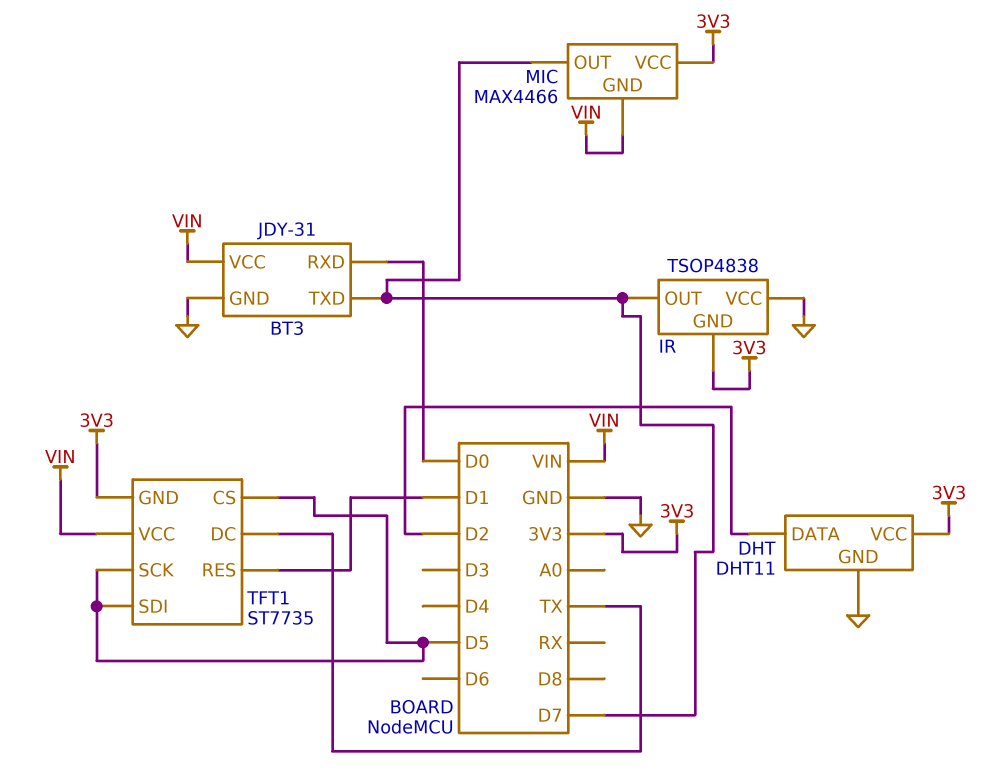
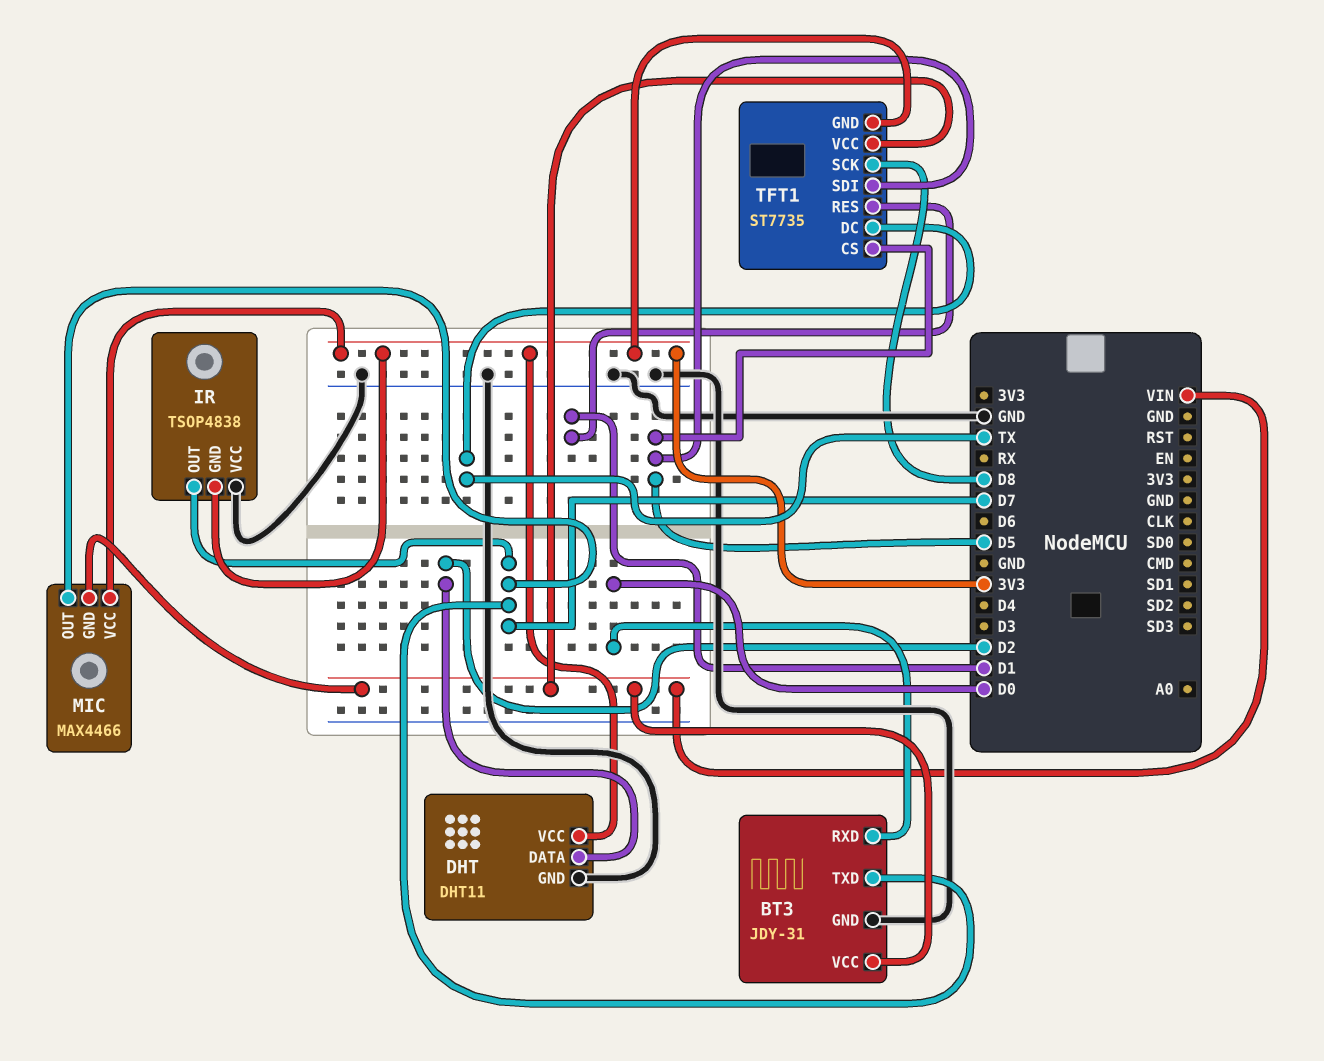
TFT1 pin SCK: D5 -> D8

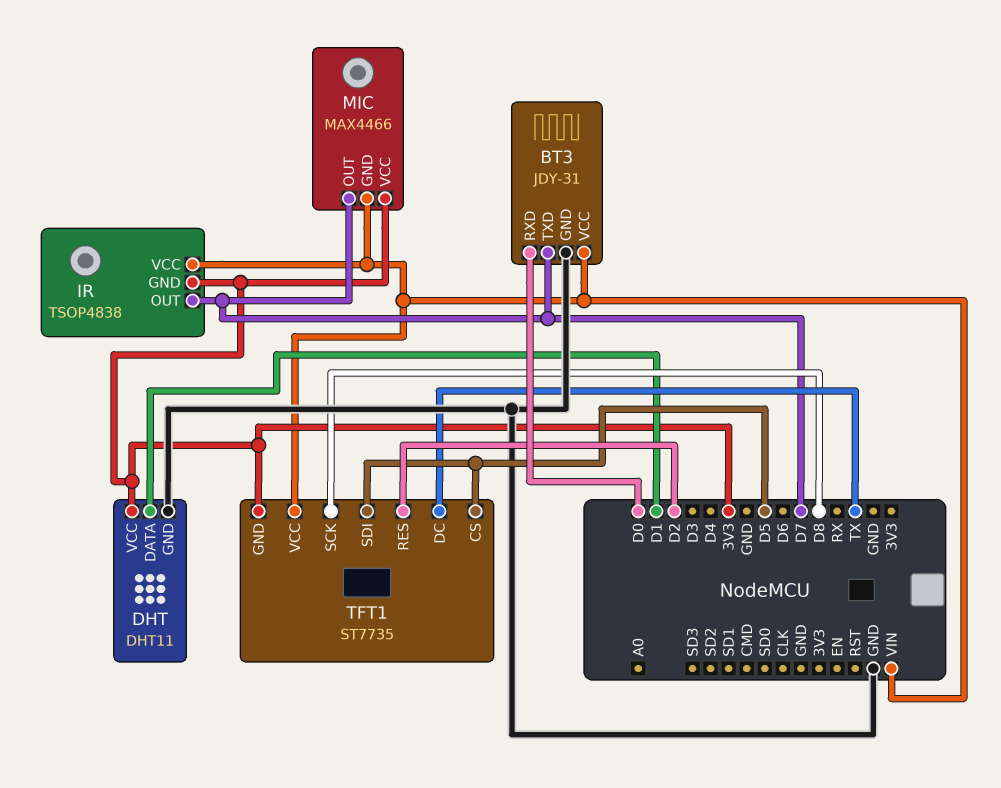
DHT pin DATA: D2 -> D1
IR pin VCC: GND -> VIN
TFT1 pin RES: D1 -> D2

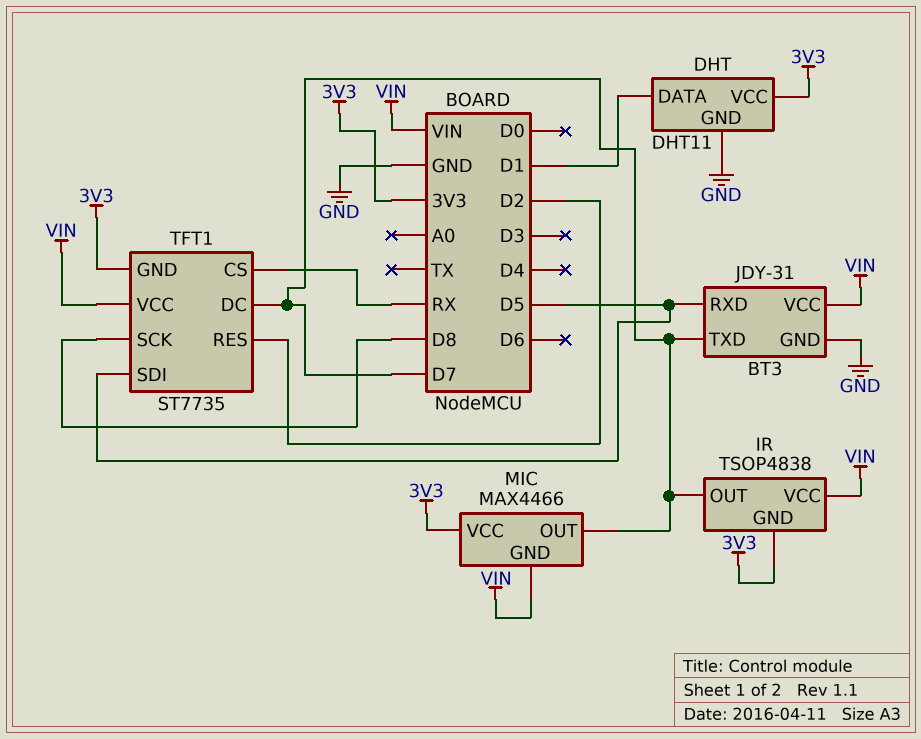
BT3 pin RXD: D0 -> D5
TFT1 pin CS: D5 -> RX
TFT1 pin DC: TX -> D7

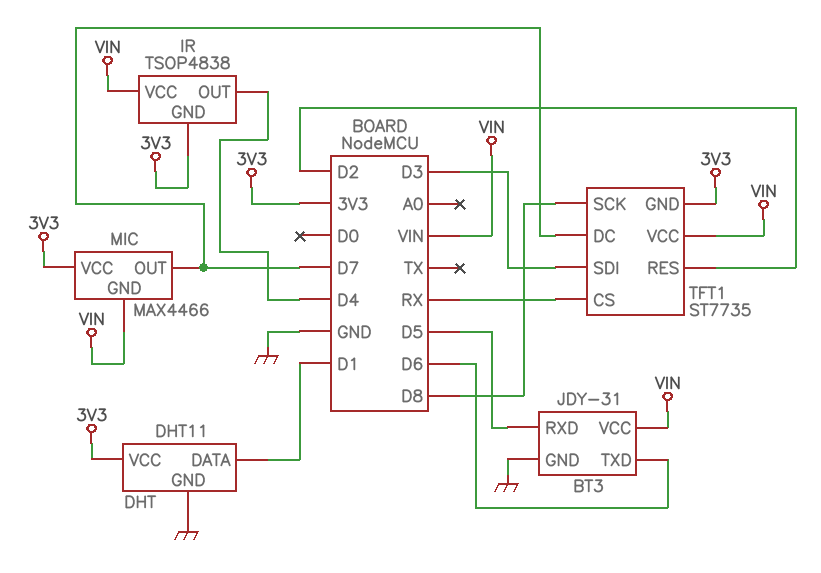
BT3 pin TXD: D7 -> D6
IR pin OUT: D7 -> D4
TFT1 pin SDI: D5 -> D3

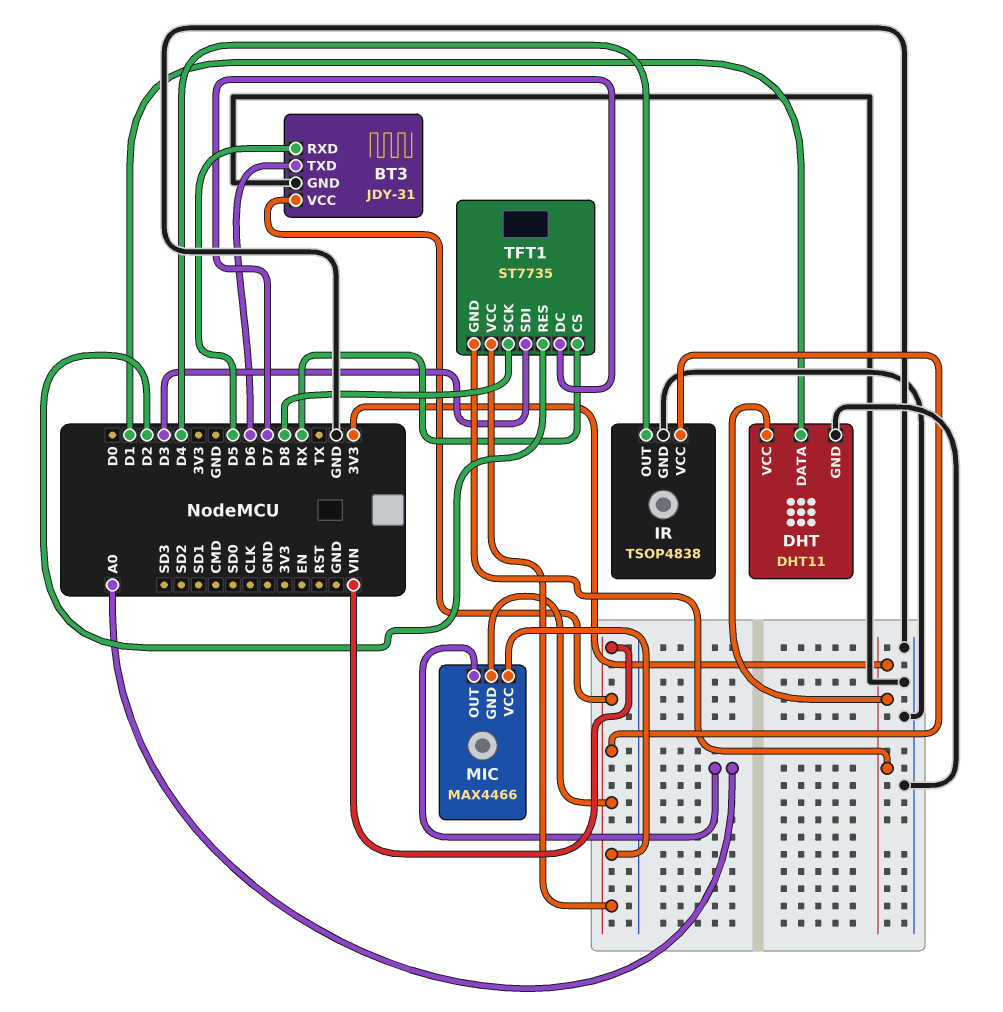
IR pin GND: 3V3 -> GND
MIC pin OUT: D7 -> A0
MIC pin VCC: 3V3 -> VIN

